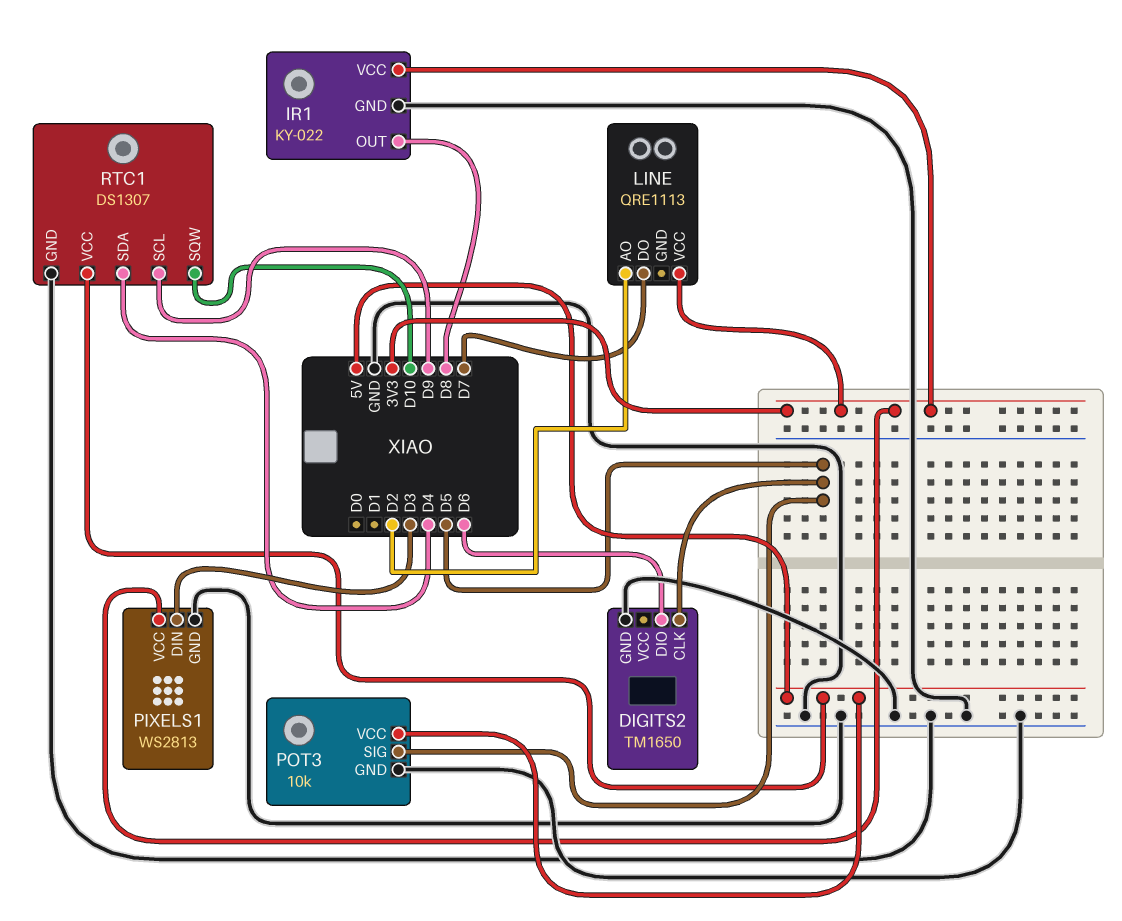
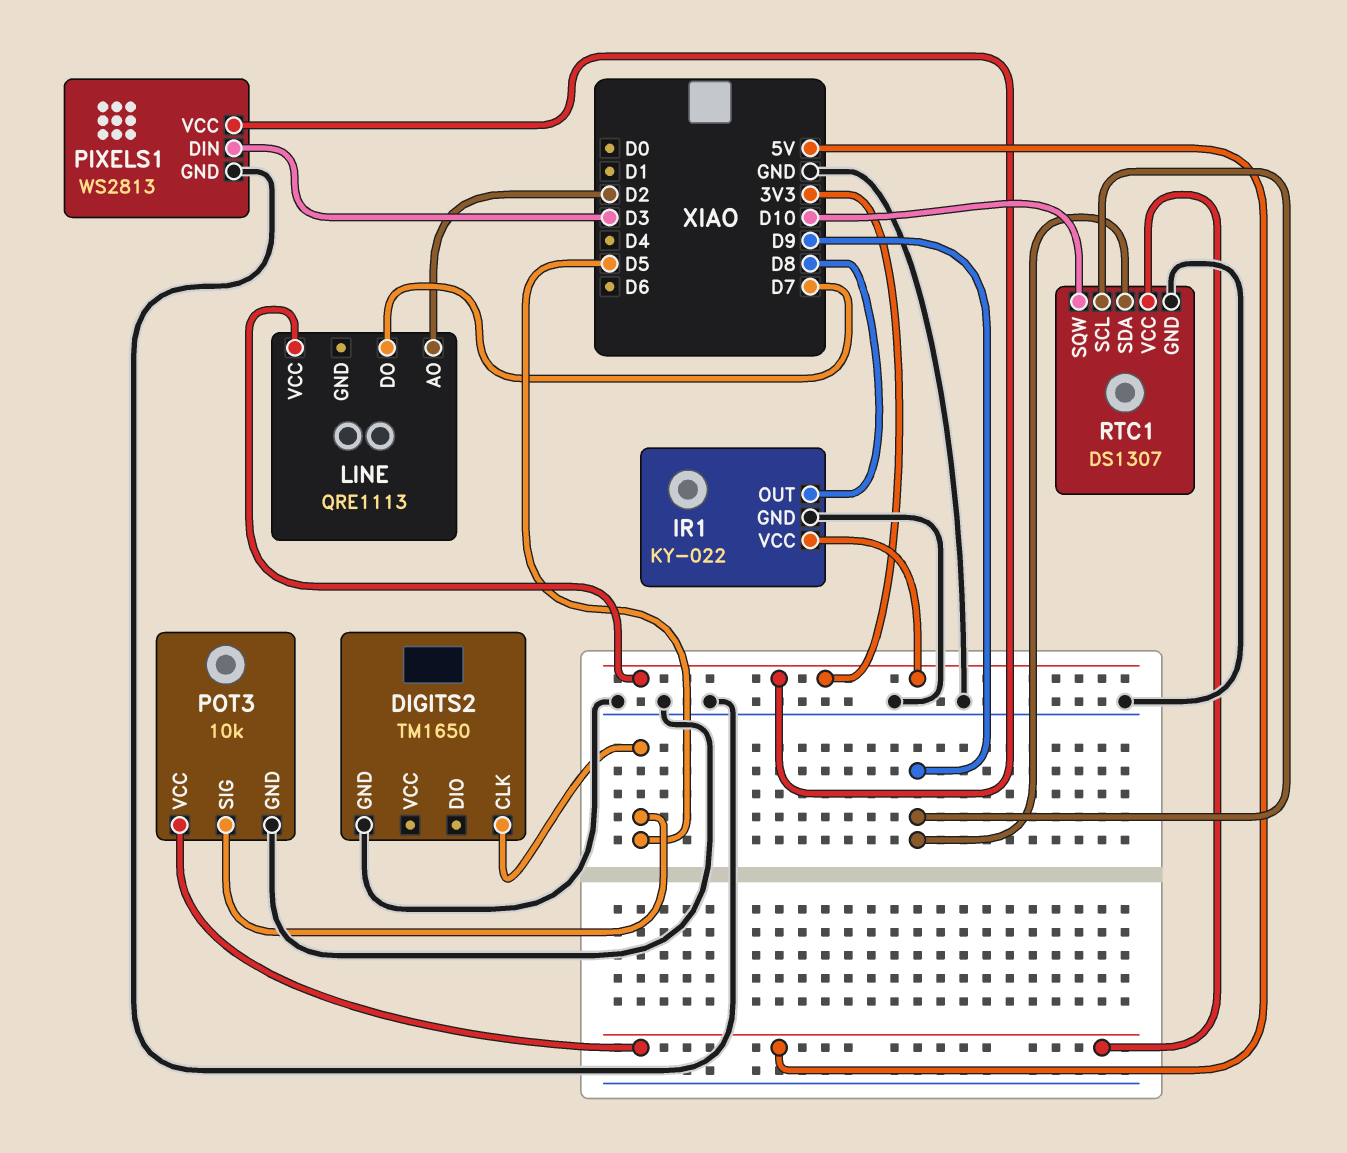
DIGITS2 pin DIO: D6 -> none
RTC1 pin SDA: D4 -> D9

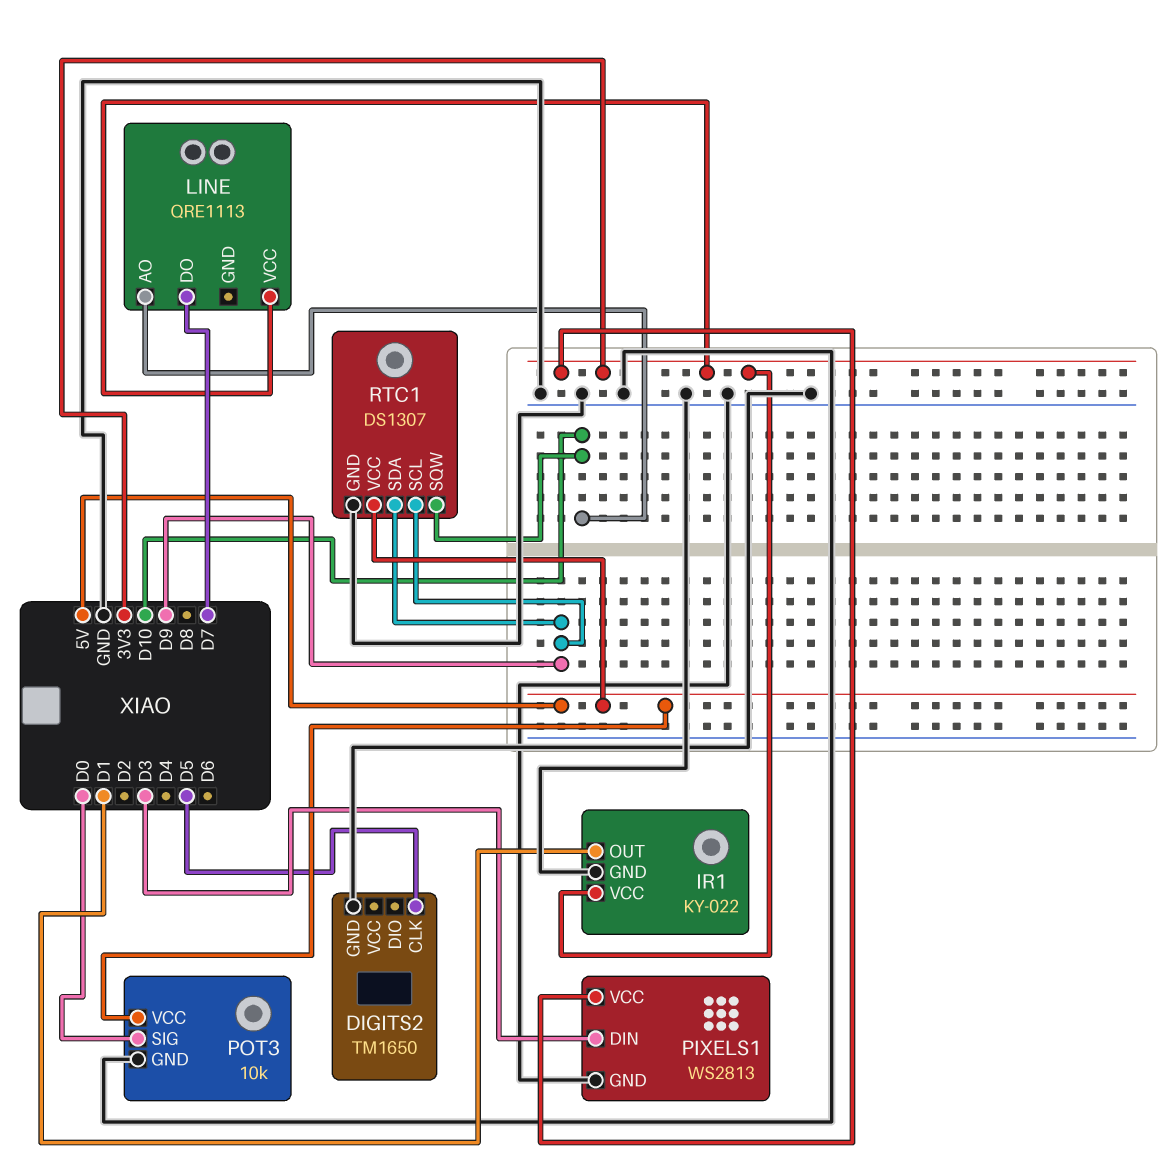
IR1 pin OUT: D8 -> D1
LINE pin AO: D2 -> D10
POT3 pin SIG: D5 -> D0

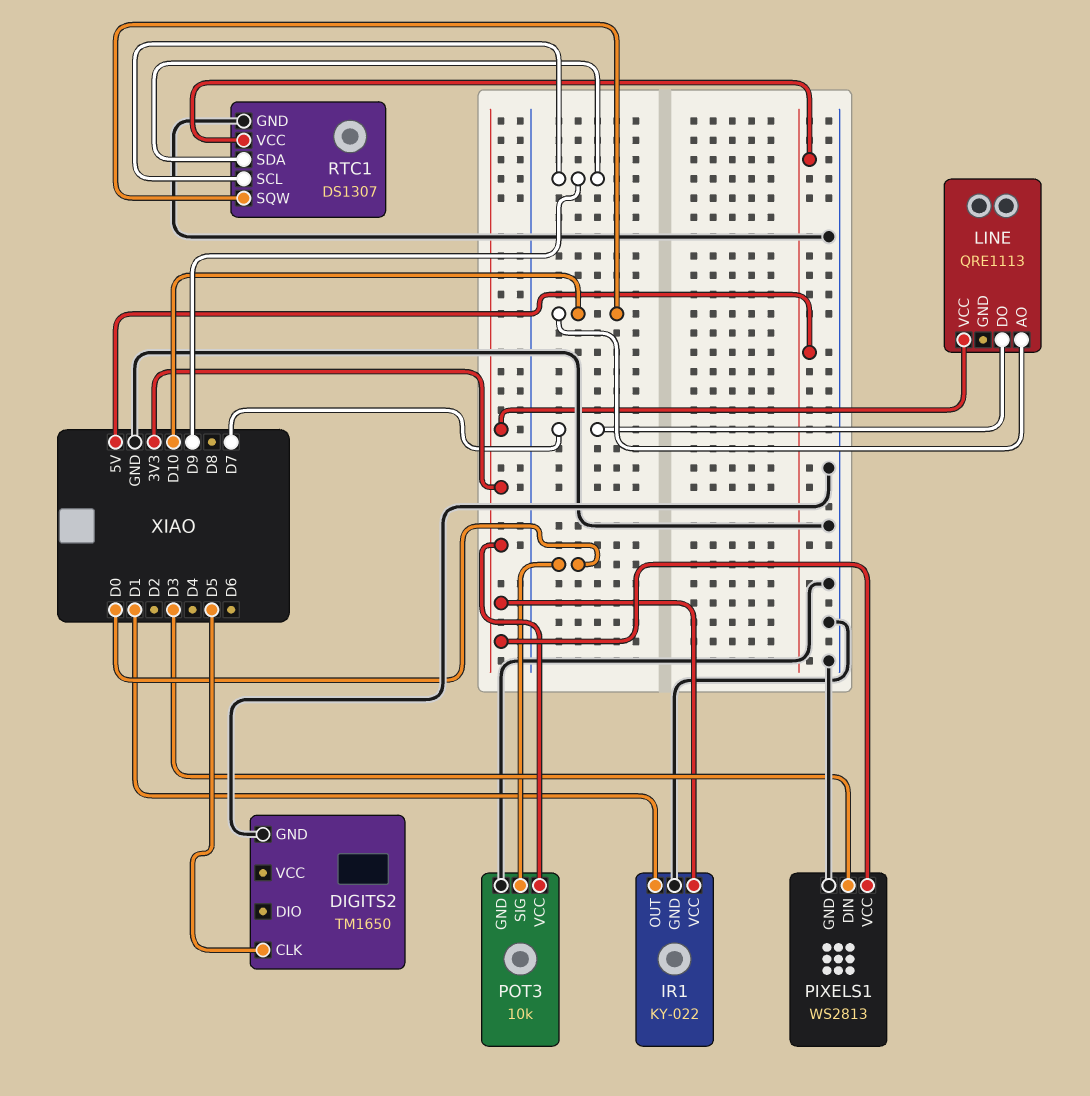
POT3 pin VCC: 5V -> 3V3

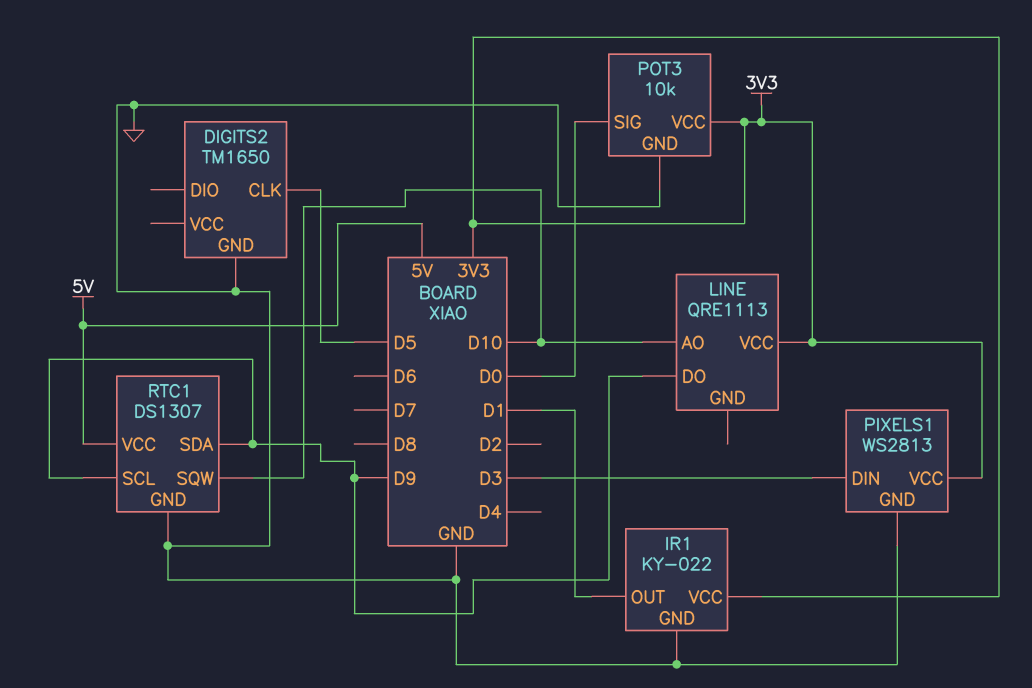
LINE pin DO: D7 -> D9

